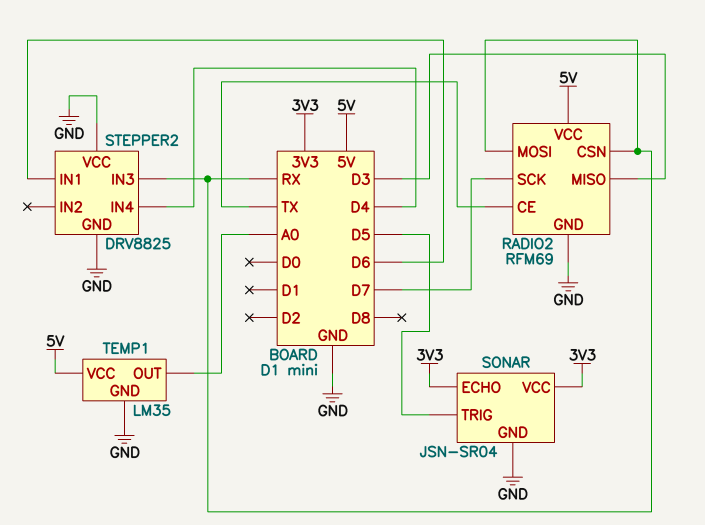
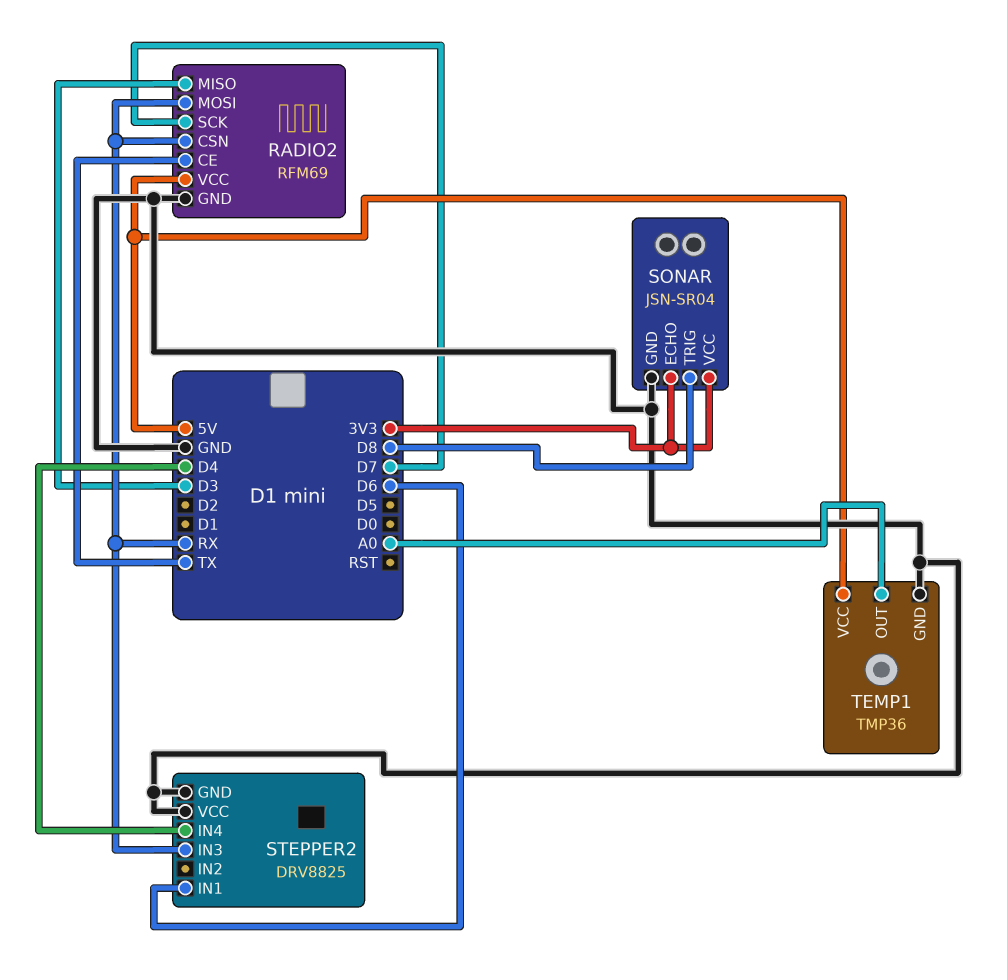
SONAR pin TRIG: D5 -> D8
TEMP1: LM35 -> TMP36

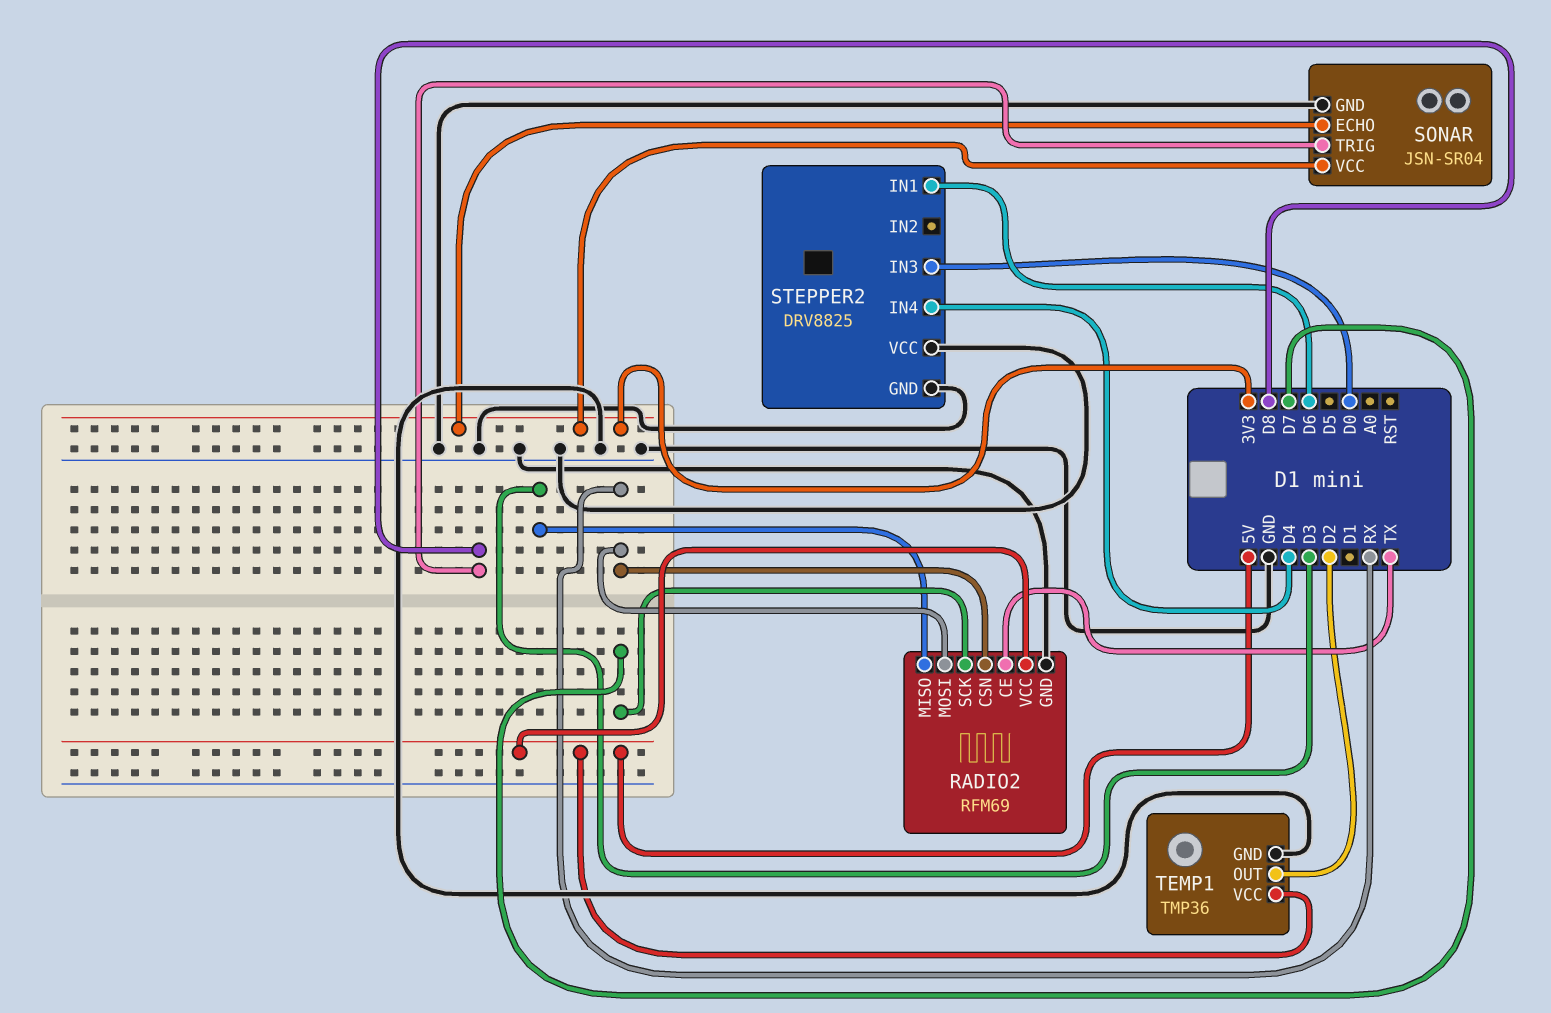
STEPPER2 pin IN3: RX -> D0
TEMP1 pin OUT: A0 -> D2

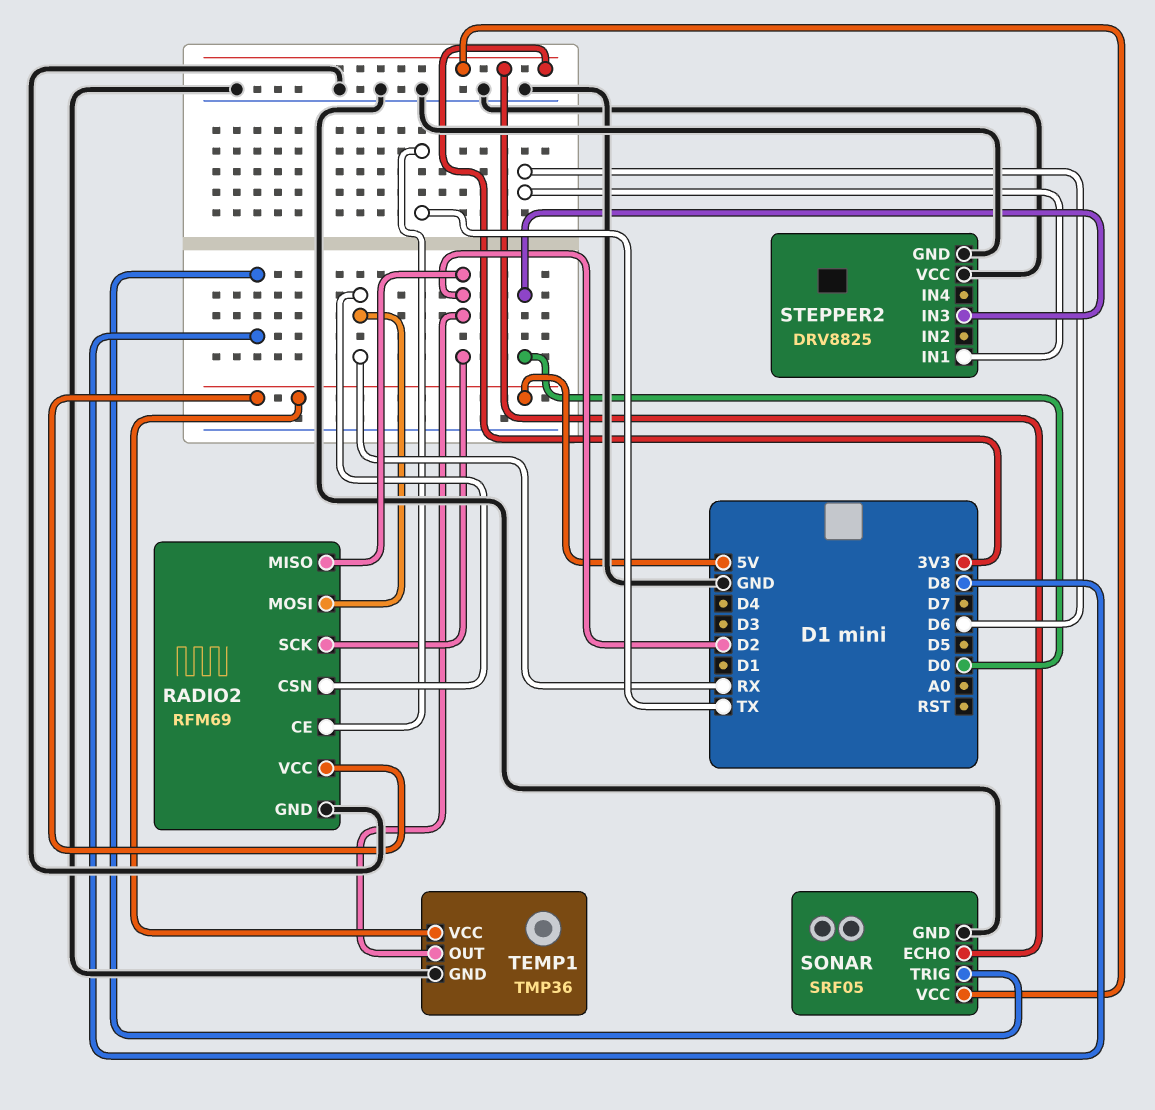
RADIO2 pin MISO: D3 -> D2
RADIO2 pin SCK: D7 -> D2
SONAR: JSN-SR04 -> SRF05
STEPPER2 pin IN4: D4 -> none

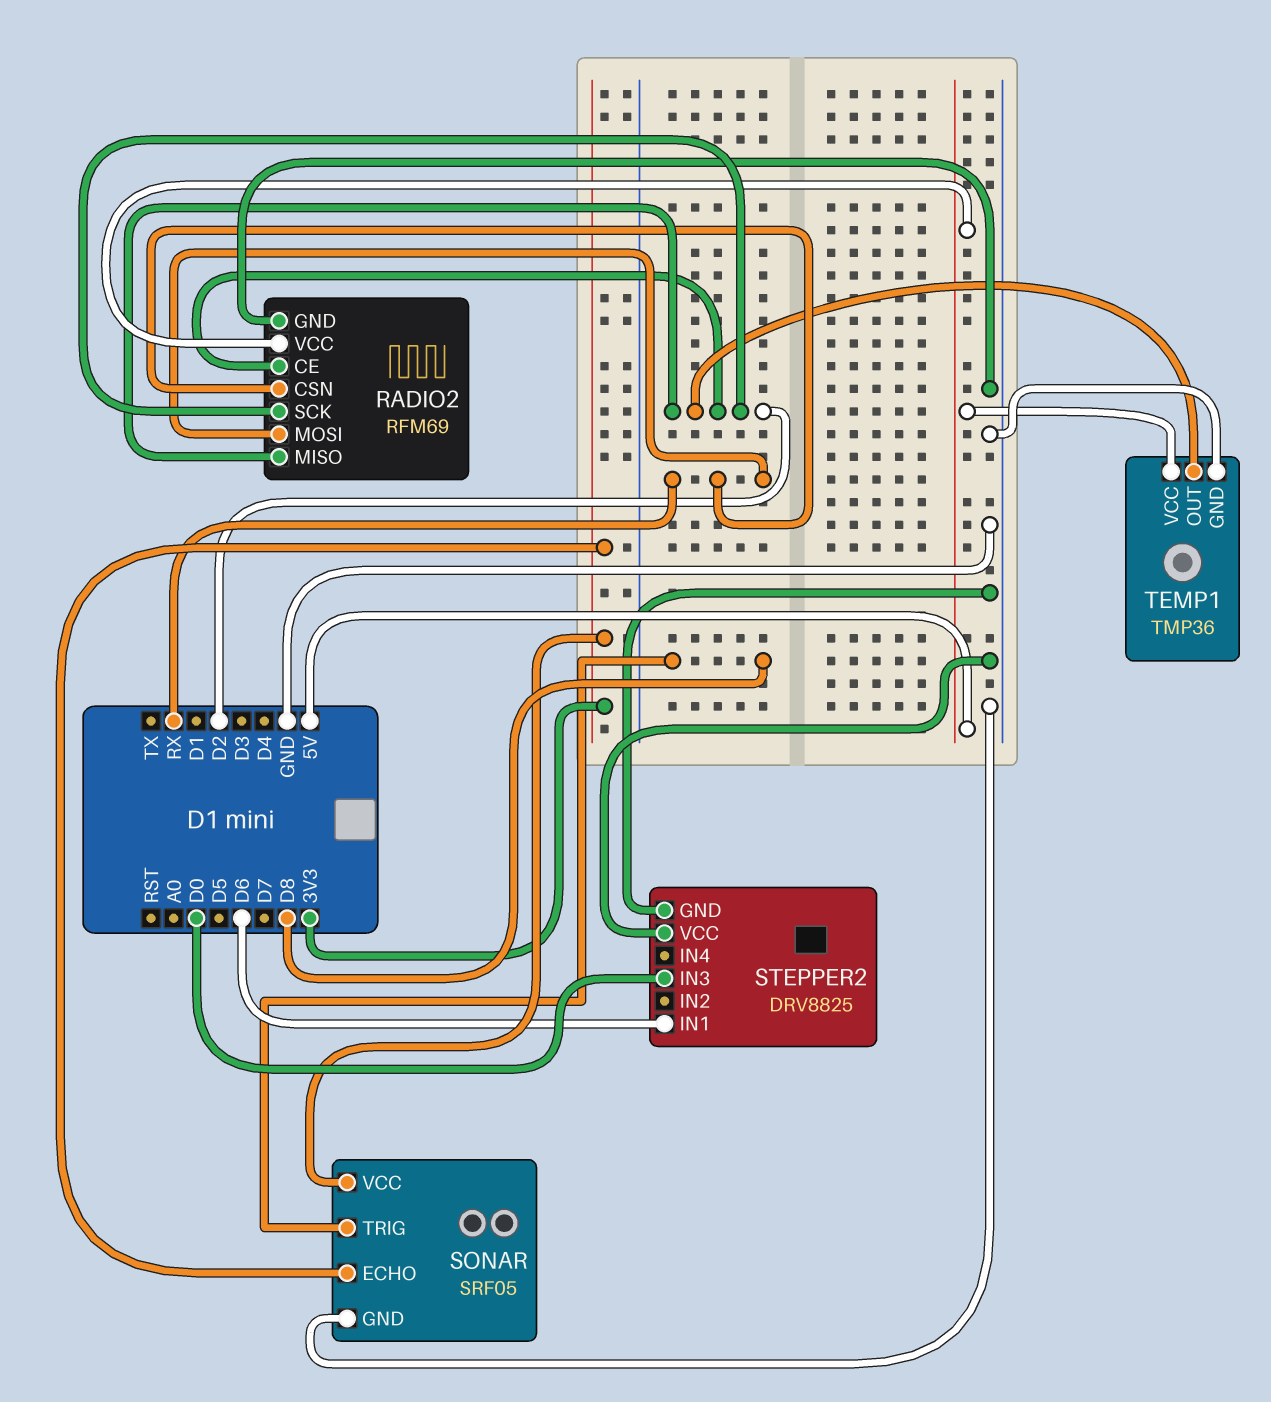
RADIO2 pin CE: TX -> D2

